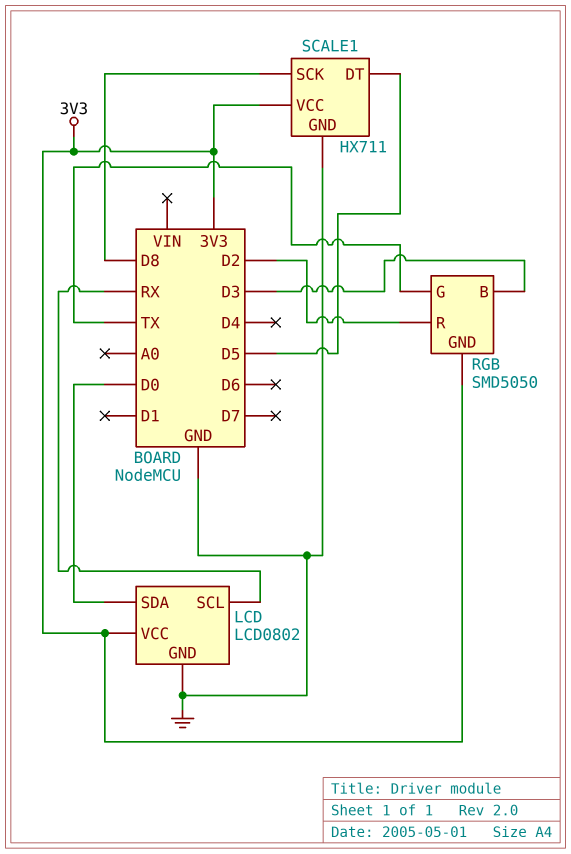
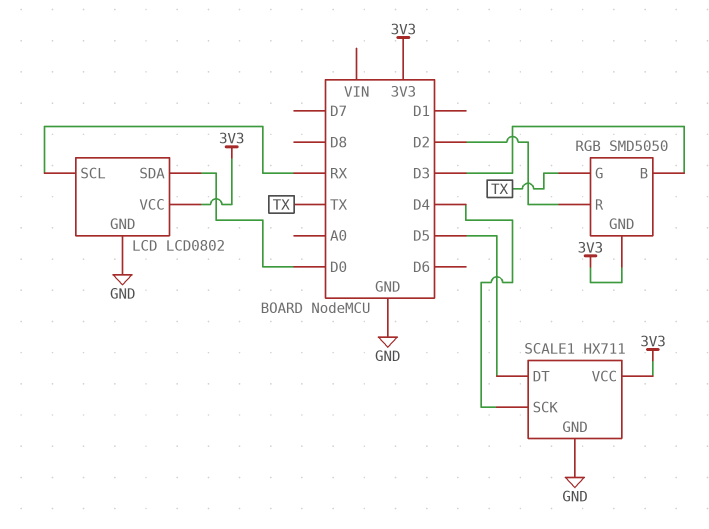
SCALE1 pin SCK: D8 -> D4

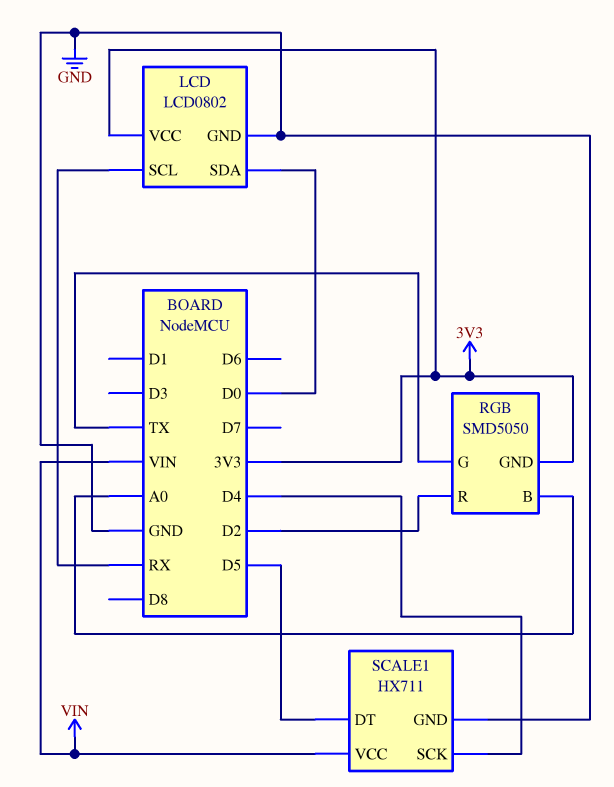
RGB pin B: D3 -> A0
SCALE1 pin VCC: 3V3 -> VIN

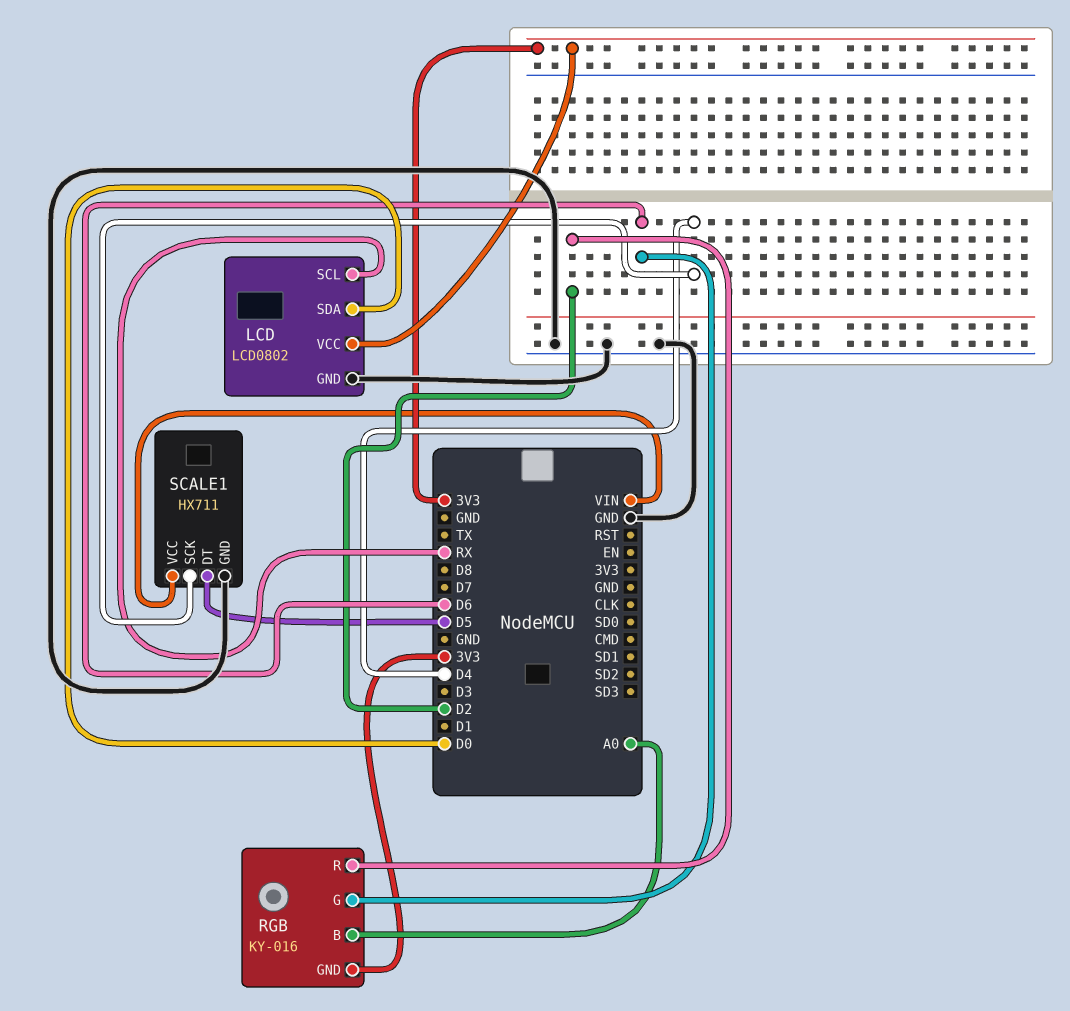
RGB: SMD5050 -> KY-016
RGB pin G: TX -> D6

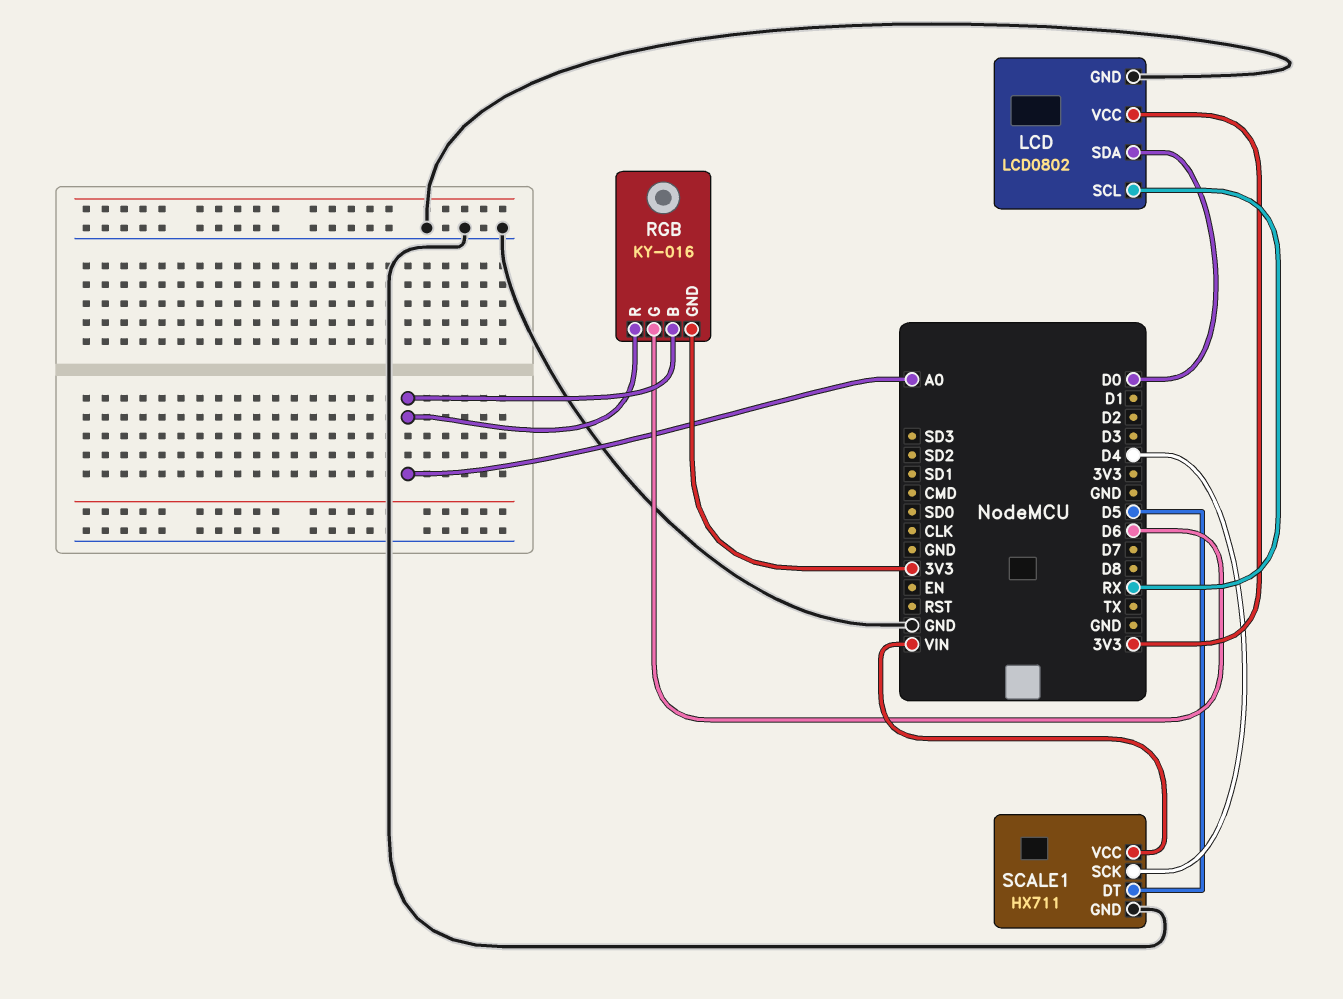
RGB pin R: D2 -> A0

